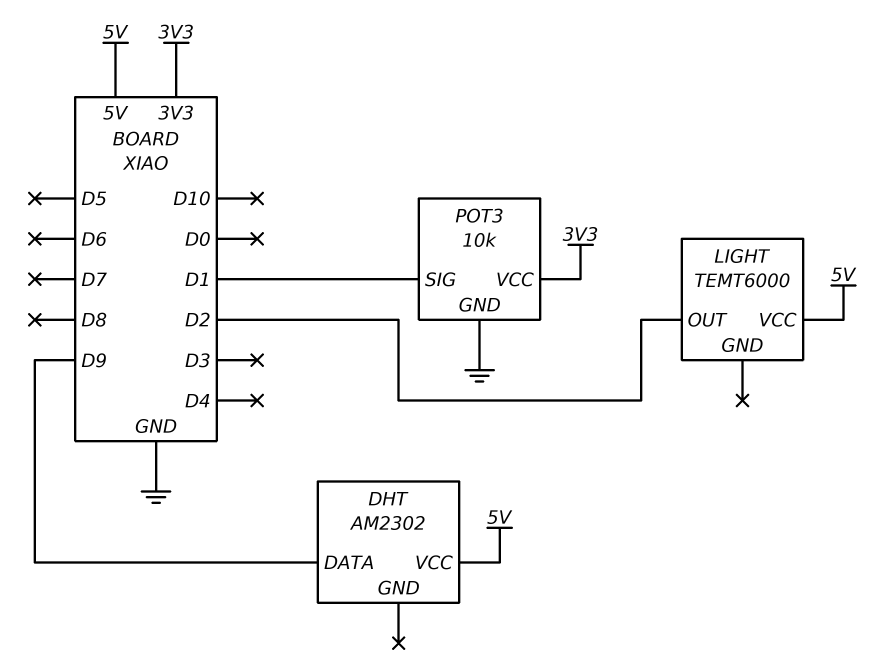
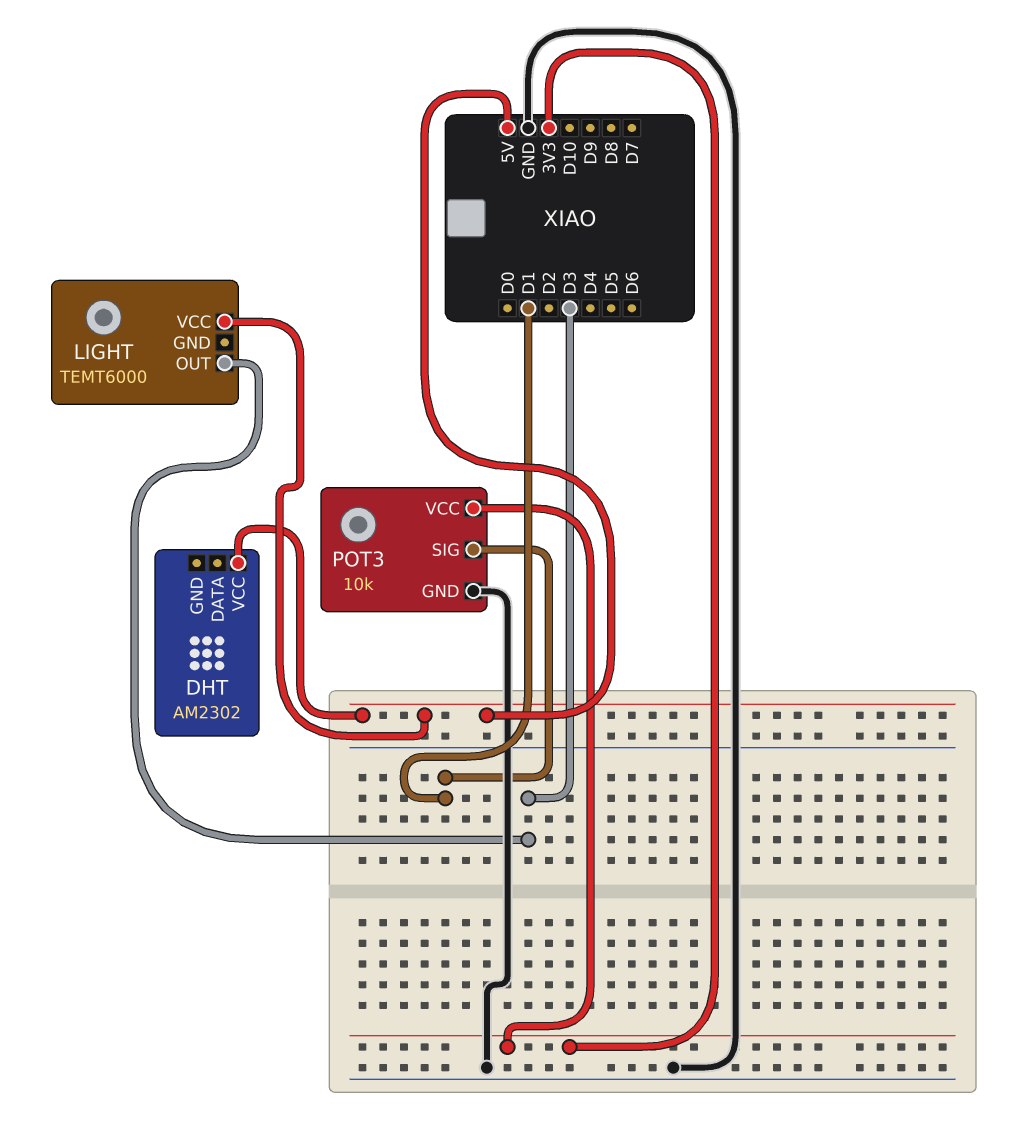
DHT pin DATA: D9 -> none
LIGHT pin OUT: D2 -> D3

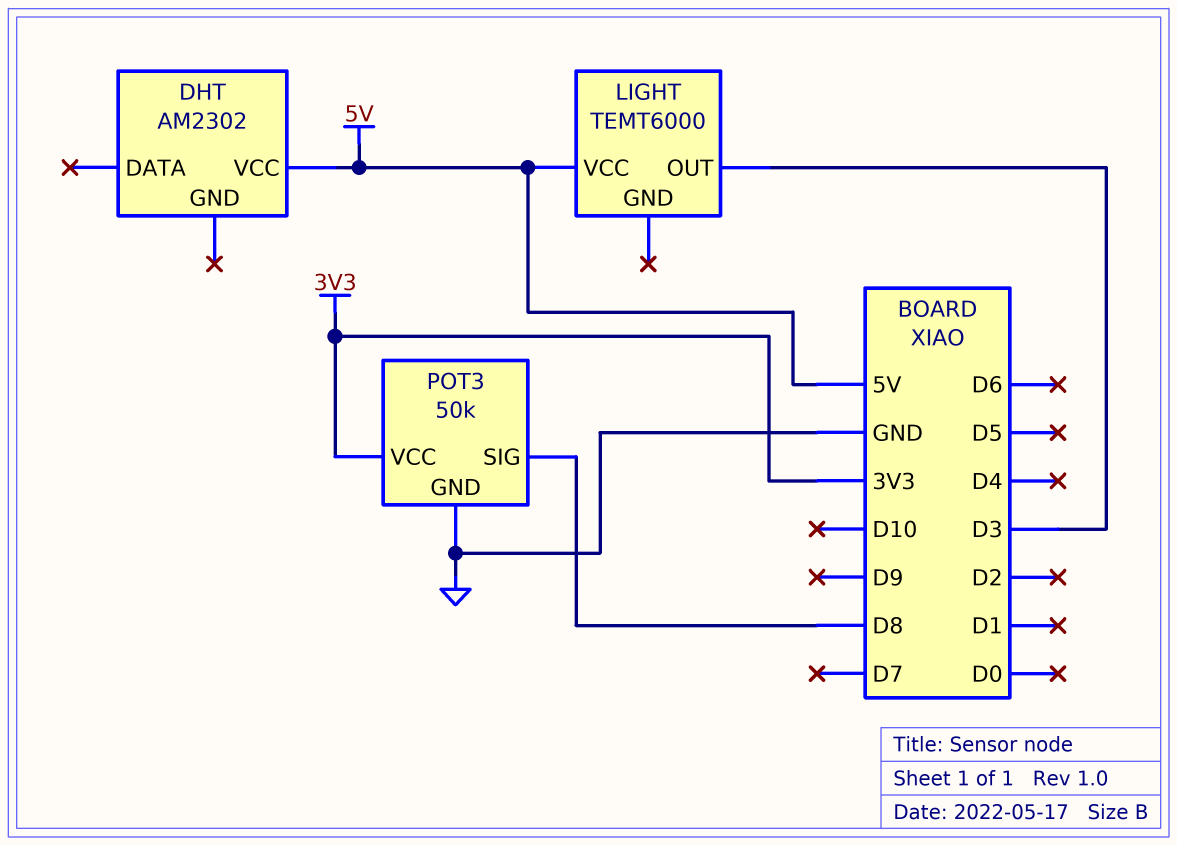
POT3: 10k -> 50k
POT3 pin SIG: D1 -> D8

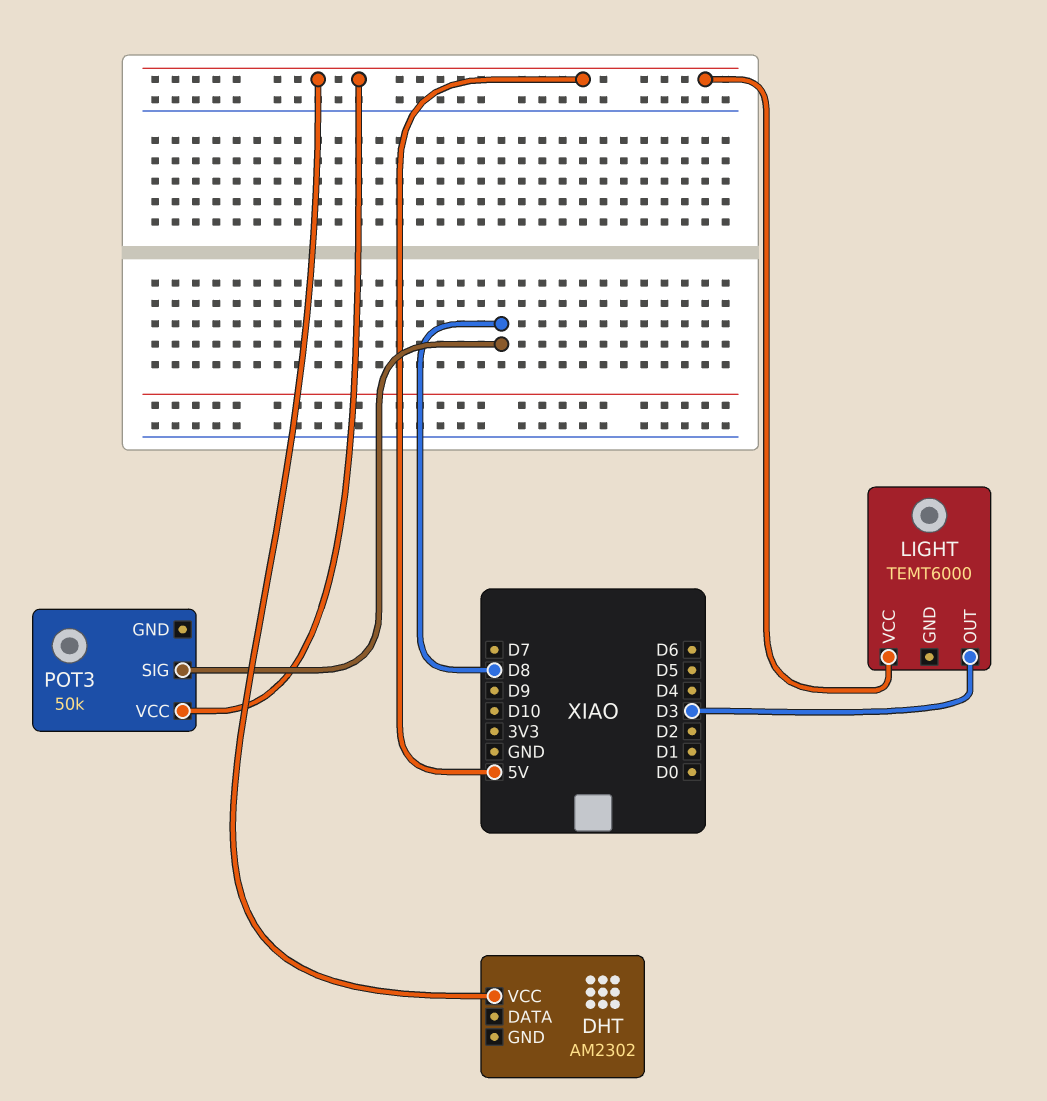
POT3 pin GND: GND -> none
POT3 pin VCC: 3V3 -> 5V

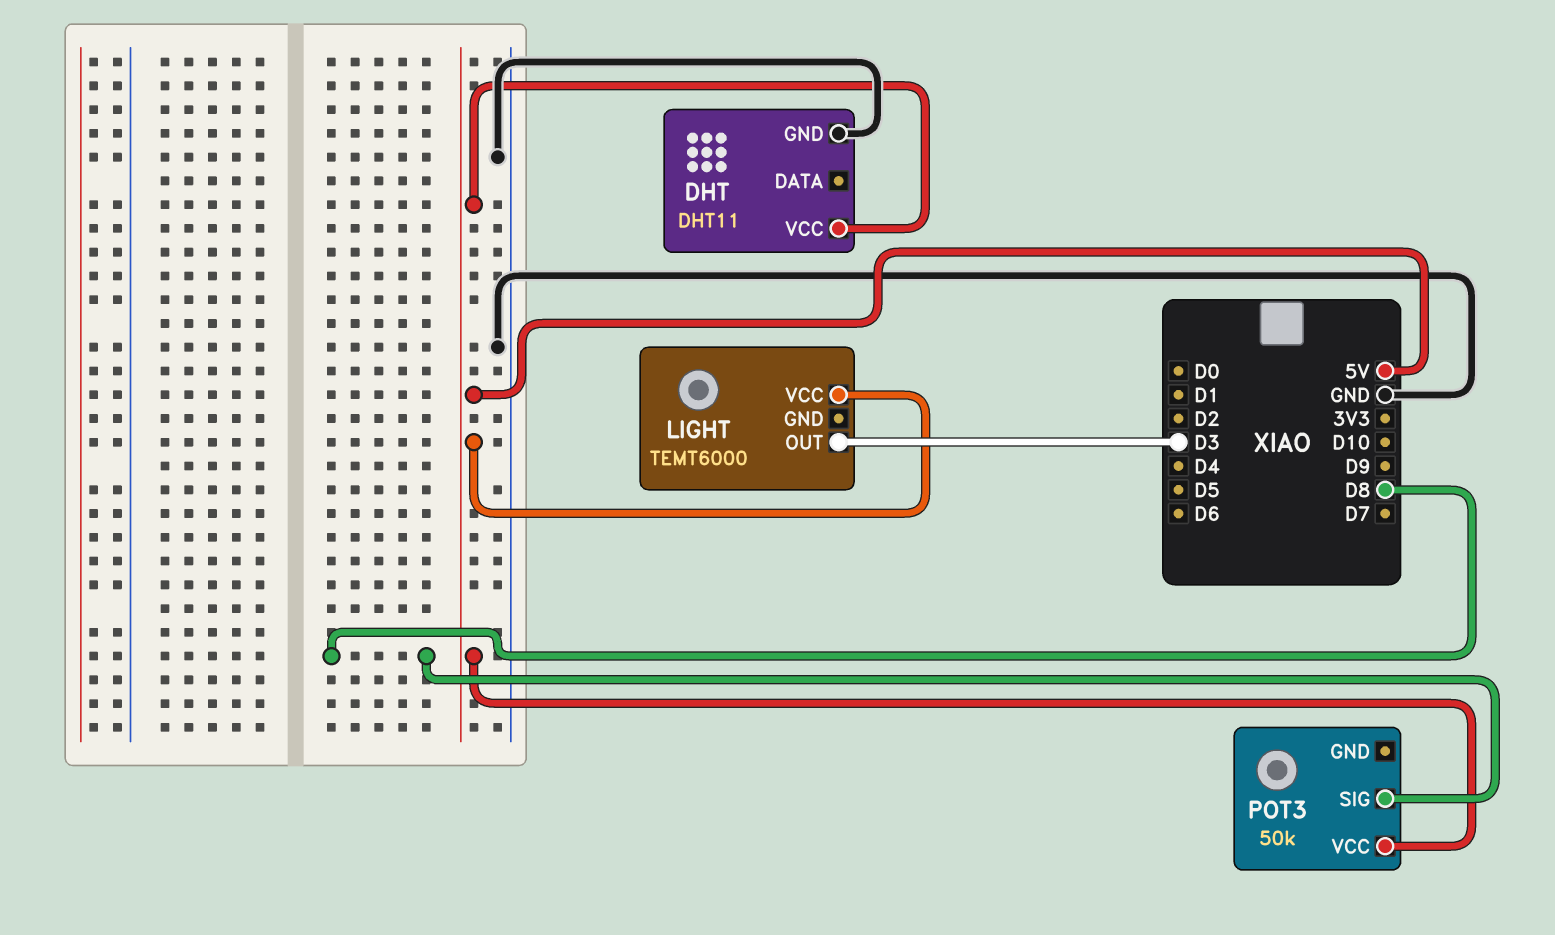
DHT: AM2302 -> DHT11
DHT pin GND: none -> GND

